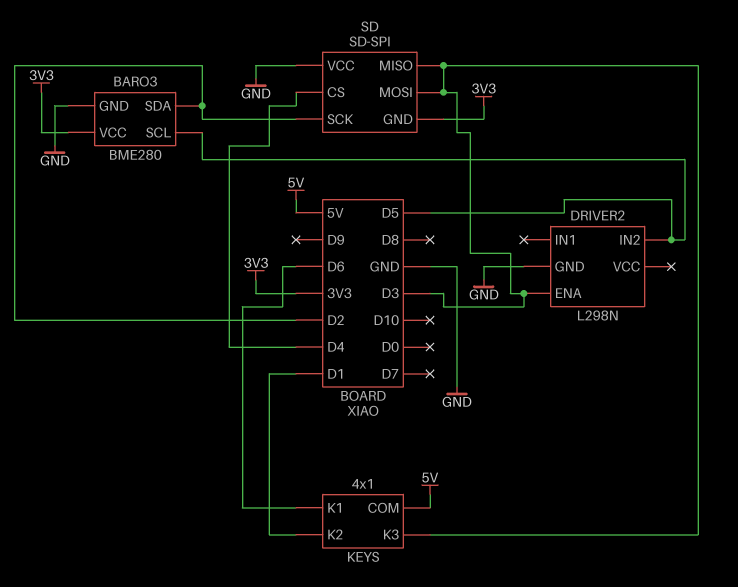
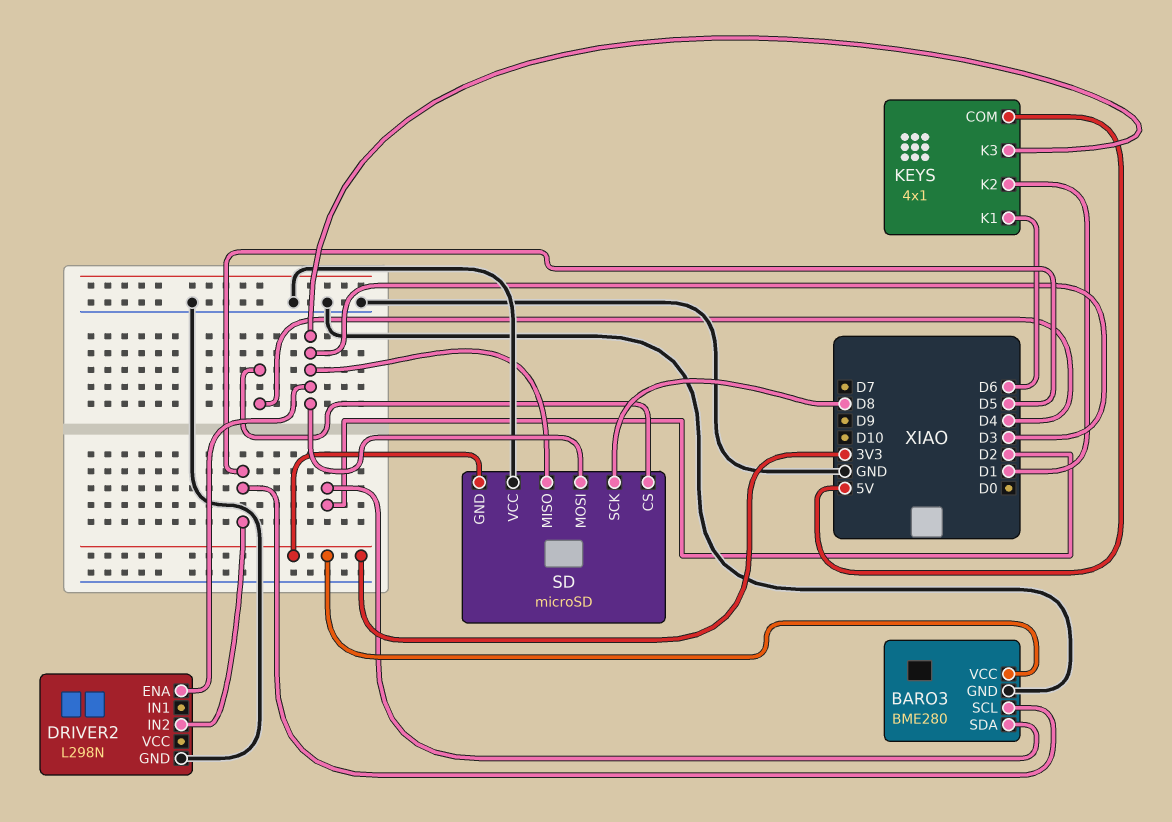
SD: SD-SPI -> microSD
SD pin SCK: D2 -> D8

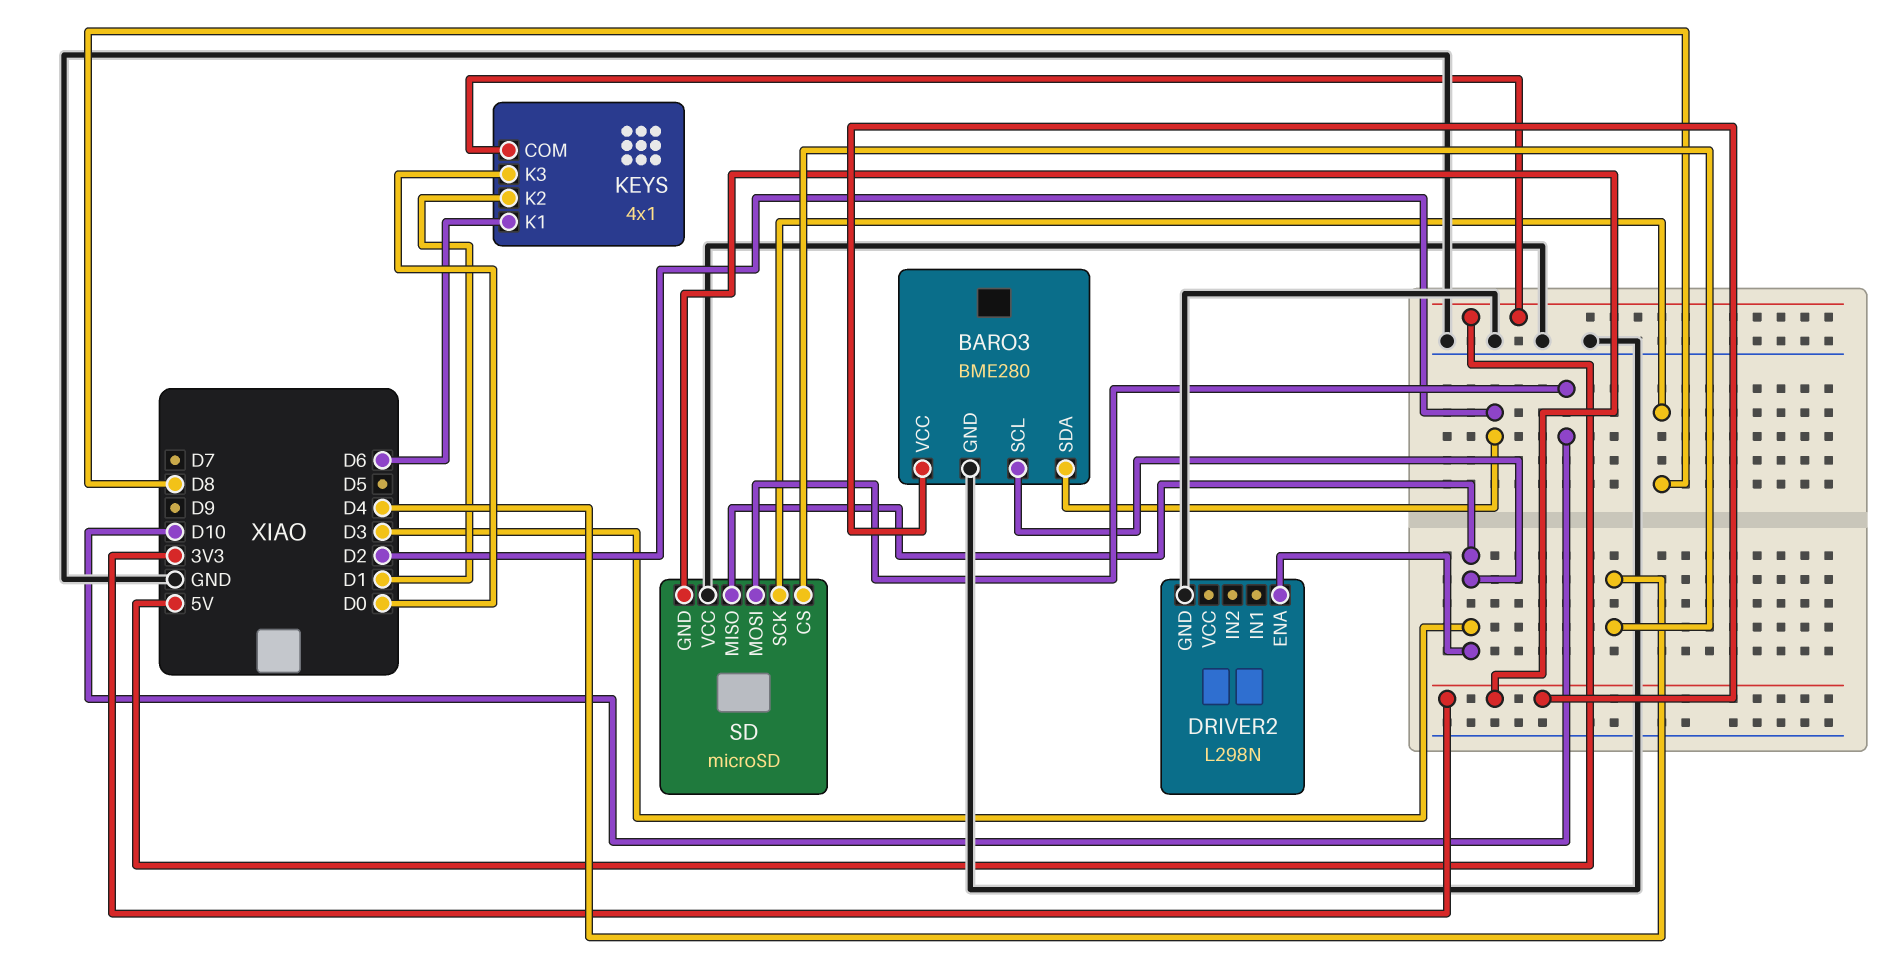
BARO3 pin SCL: D5 -> D3
DRIVER2 pin IN2: D5 -> none
KEYS pin K3: D3 -> D0
SD pin MOSI: D3 -> D10

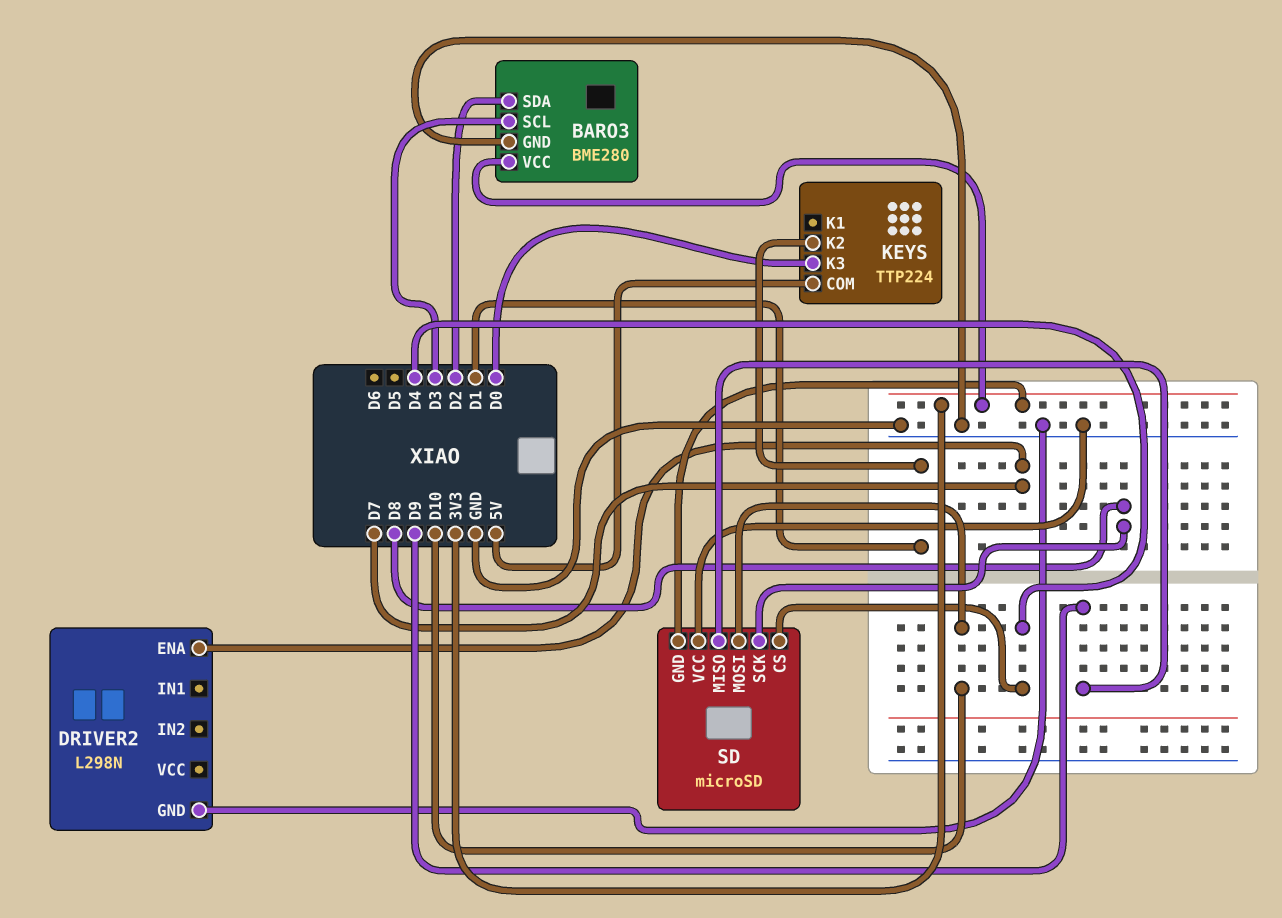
DRIVER2 pin ENA: D3 -> D7
KEYS: 4x1 -> TTP224
KEYS pin K1: D6 -> none
SD pin MISO: D3 -> D9

